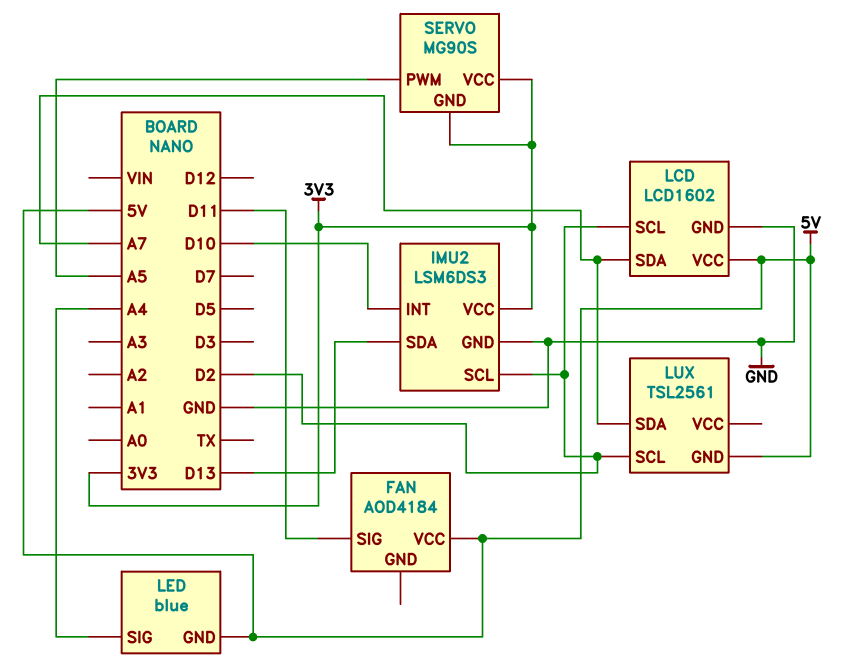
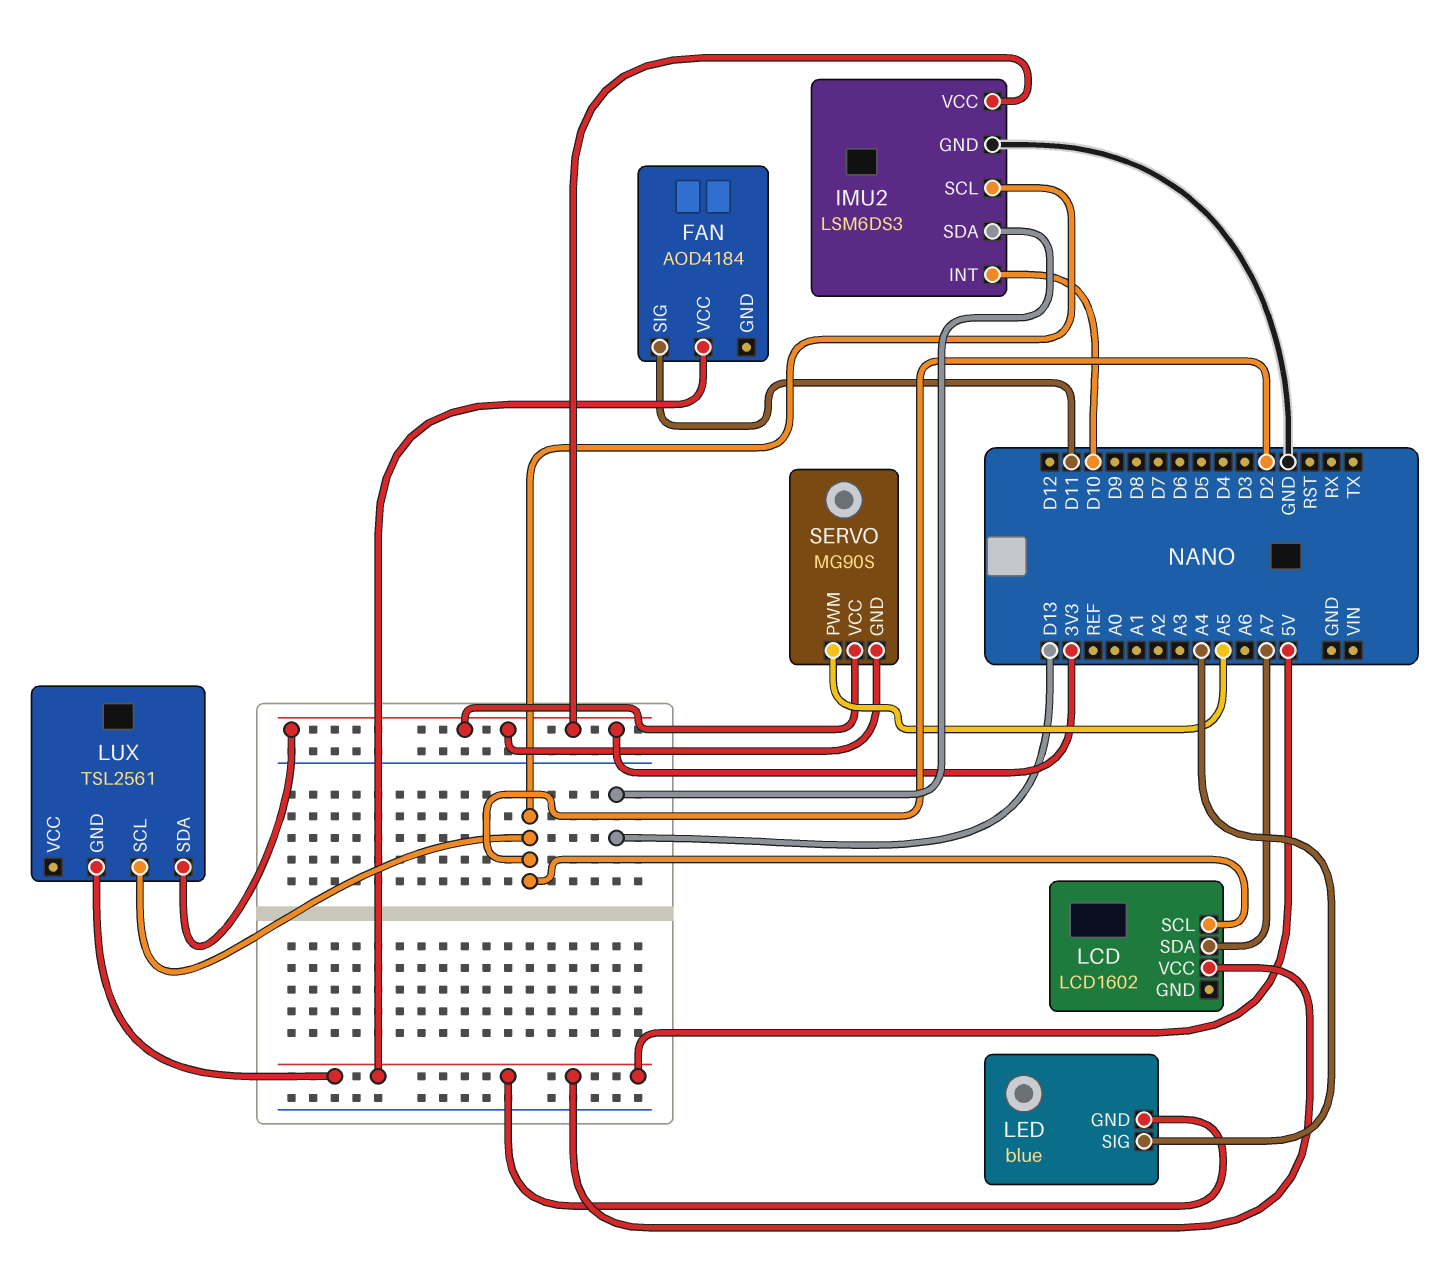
LCD pin GND: GND -> none
LUX pin SDA: A7 -> 3V3

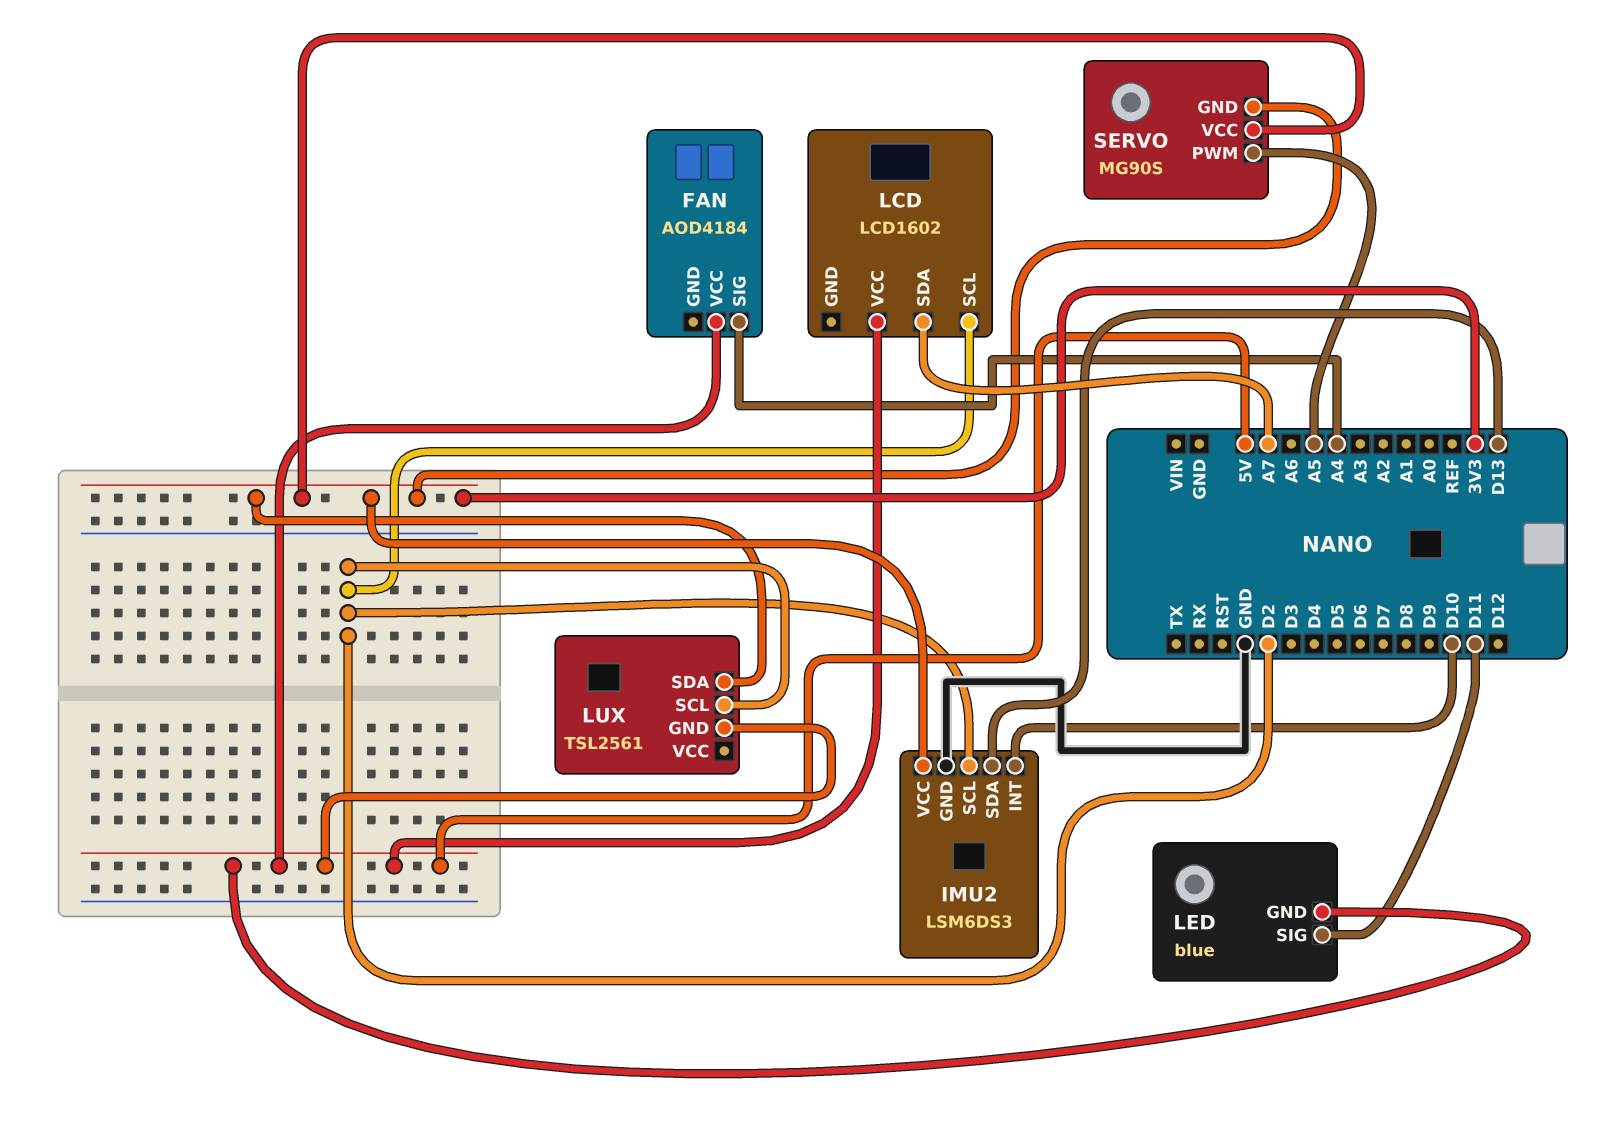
FAN pin SIG: D11 -> A4
LED pin SIG: A4 -> D11

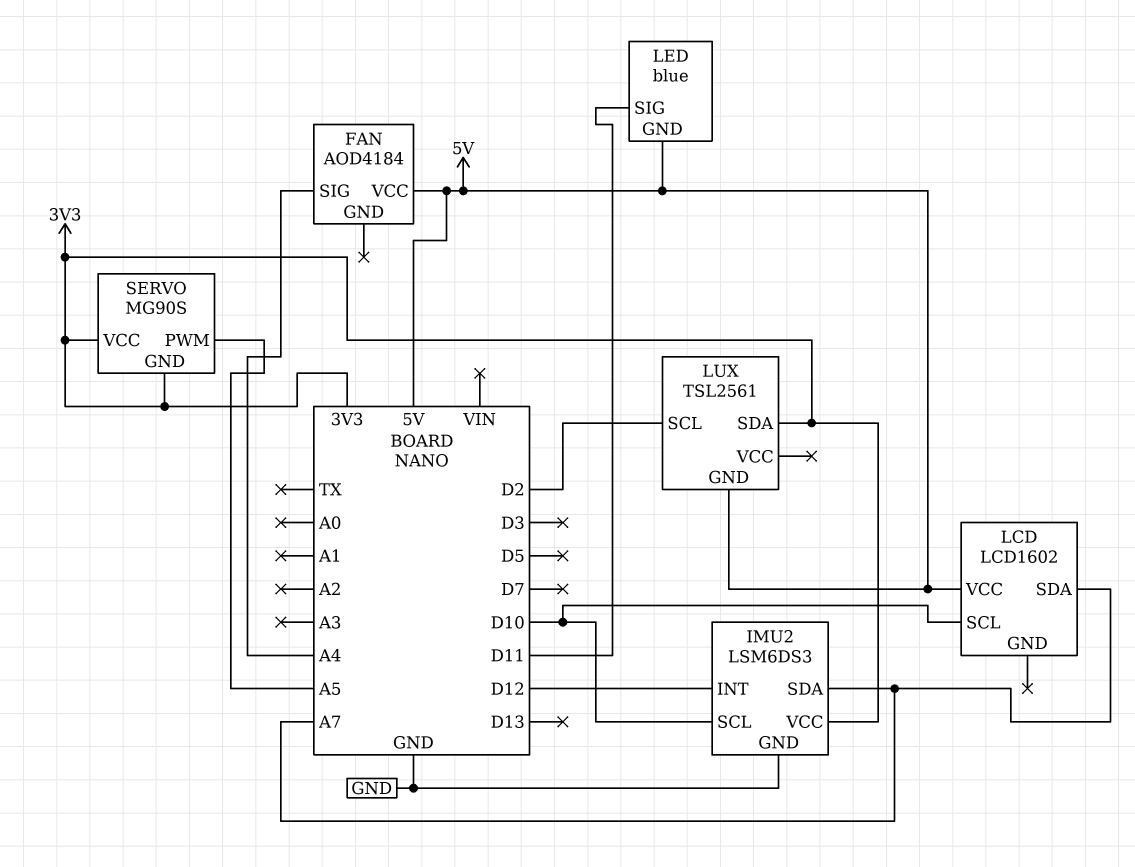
IMU2 pin INT: D10 -> D12
IMU2 pin SCL: D2 -> D10
IMU2 pin SDA: D13 -> A7
LCD pin SCL: D2 -> D10

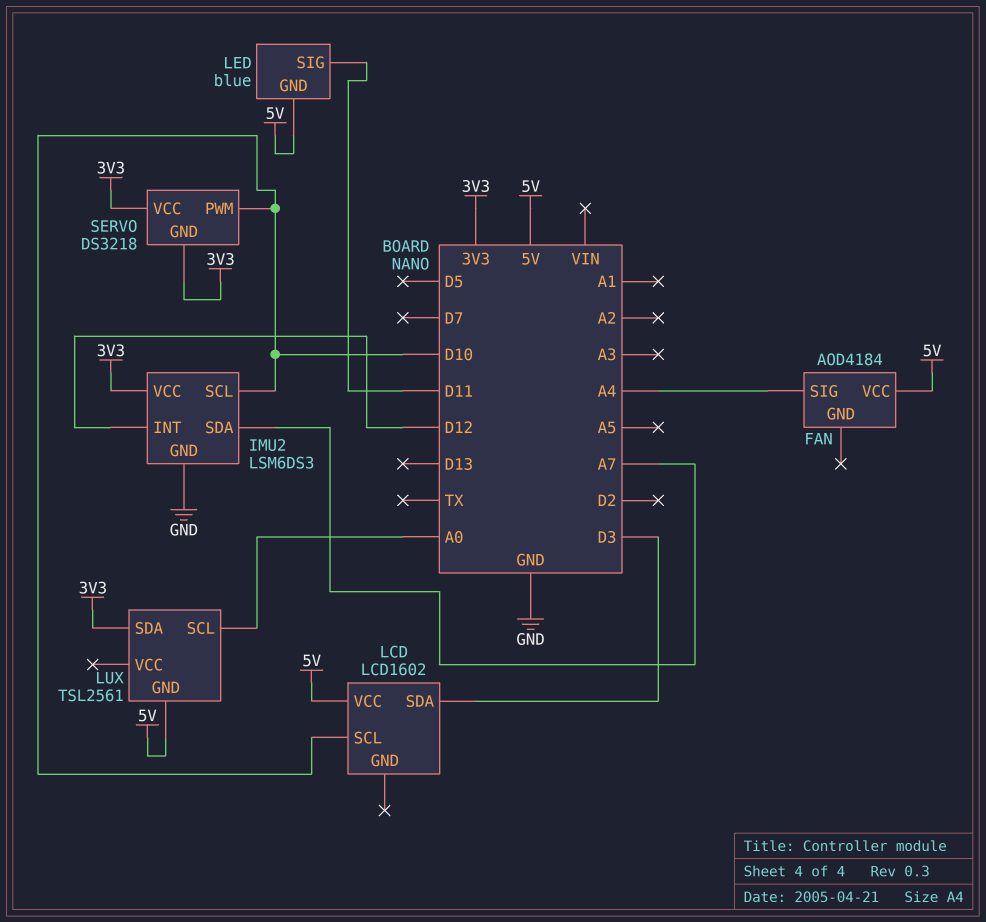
LCD pin SDA: A7 -> D3
LUX pin SCL: D2 -> A0
SERVO: MG90S -> DS3218
SERVO pin PWM: A5 -> D10

